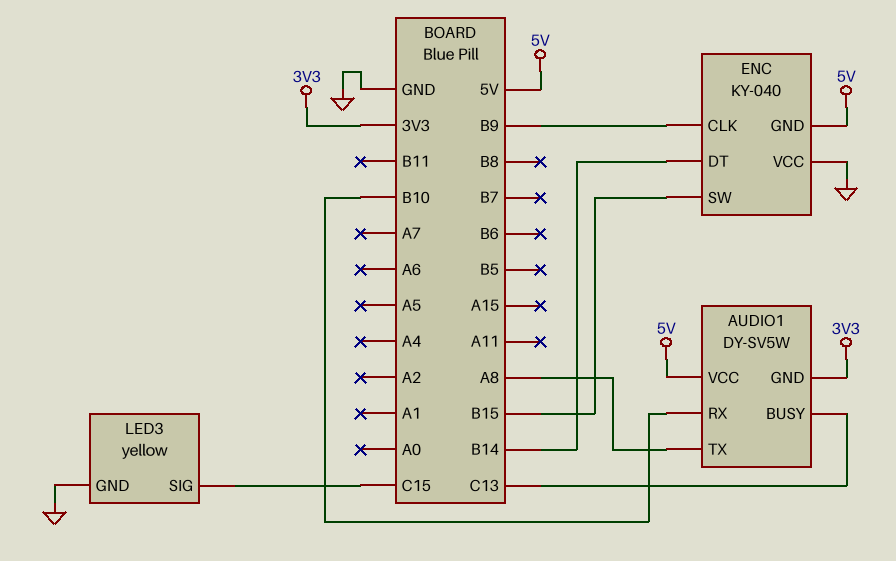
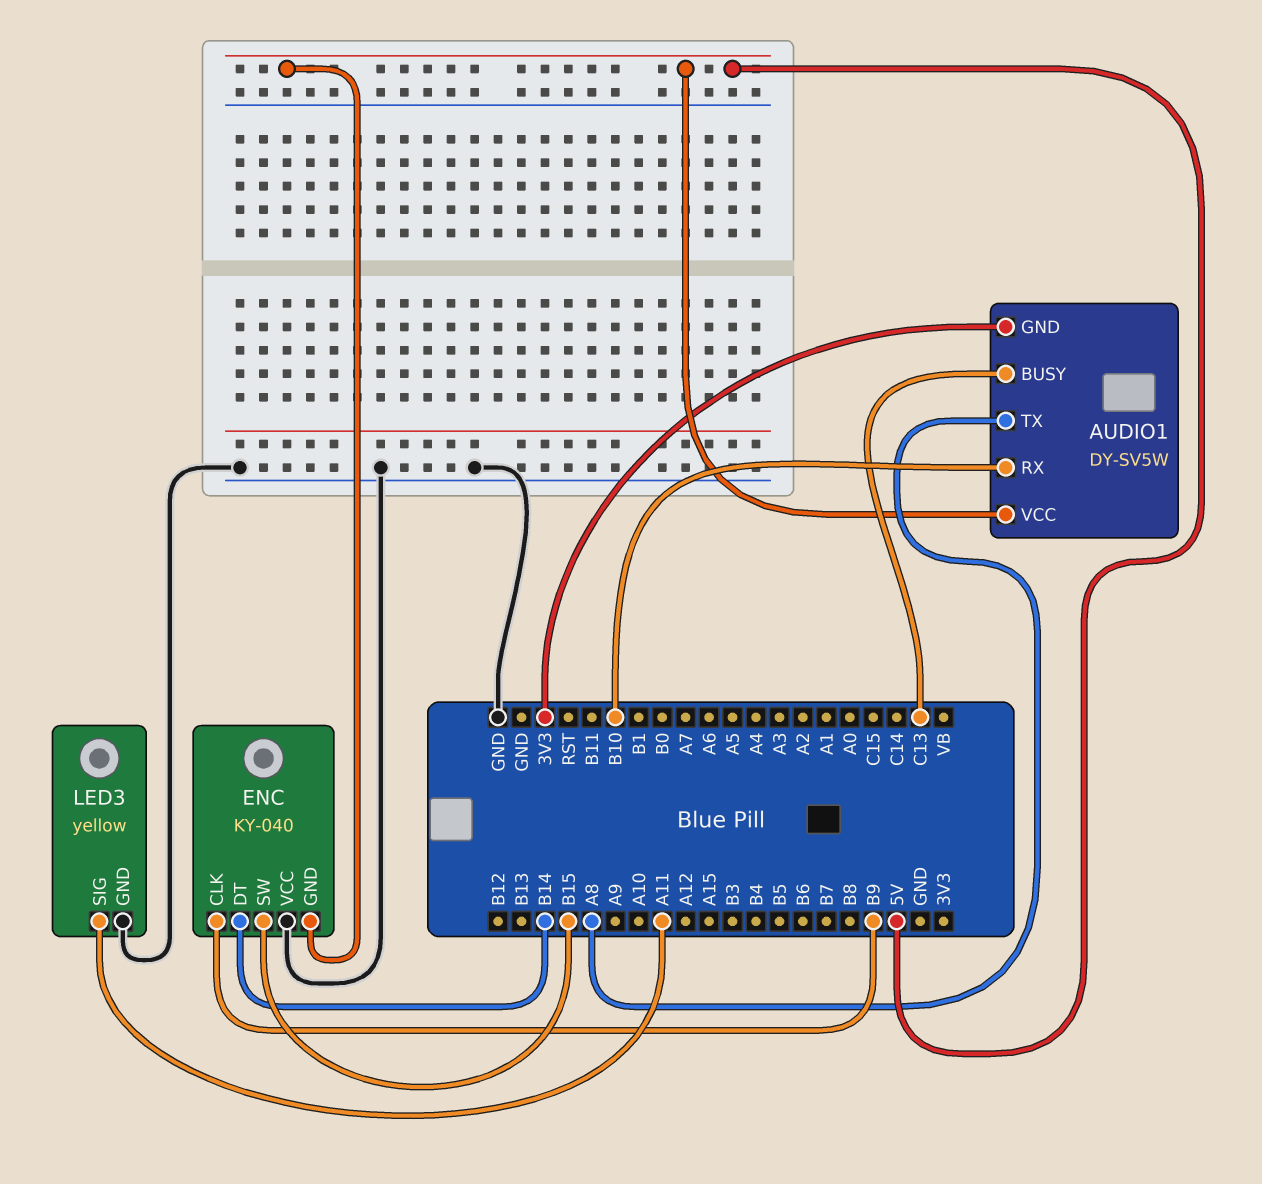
LED3 pin SIG: C15 -> A11

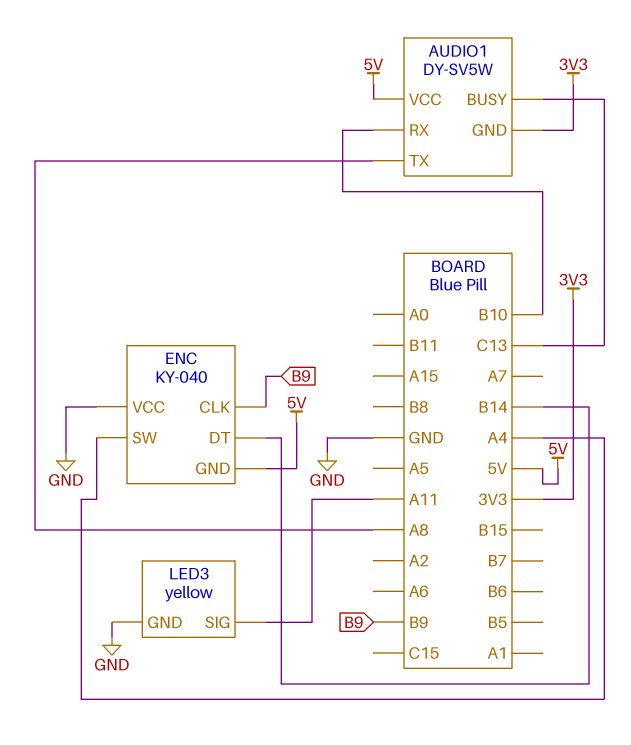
ENC pin SW: B15 -> A4

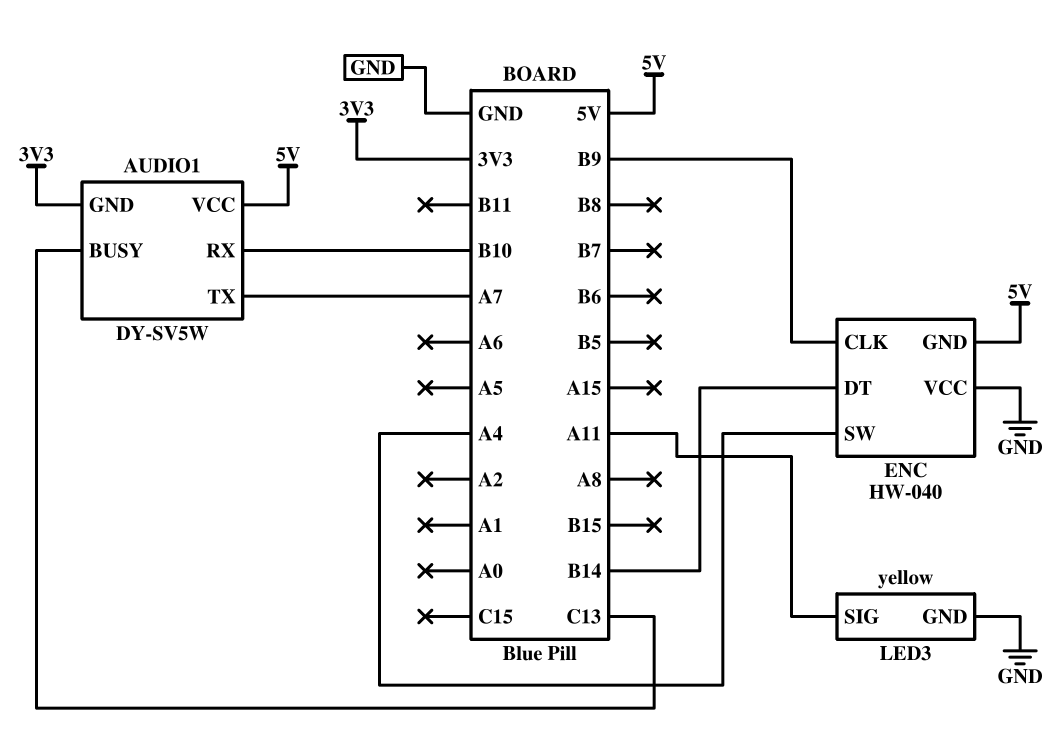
AUDIO1 pin TX: A8 -> A7
ENC: KY-040 -> HW-040

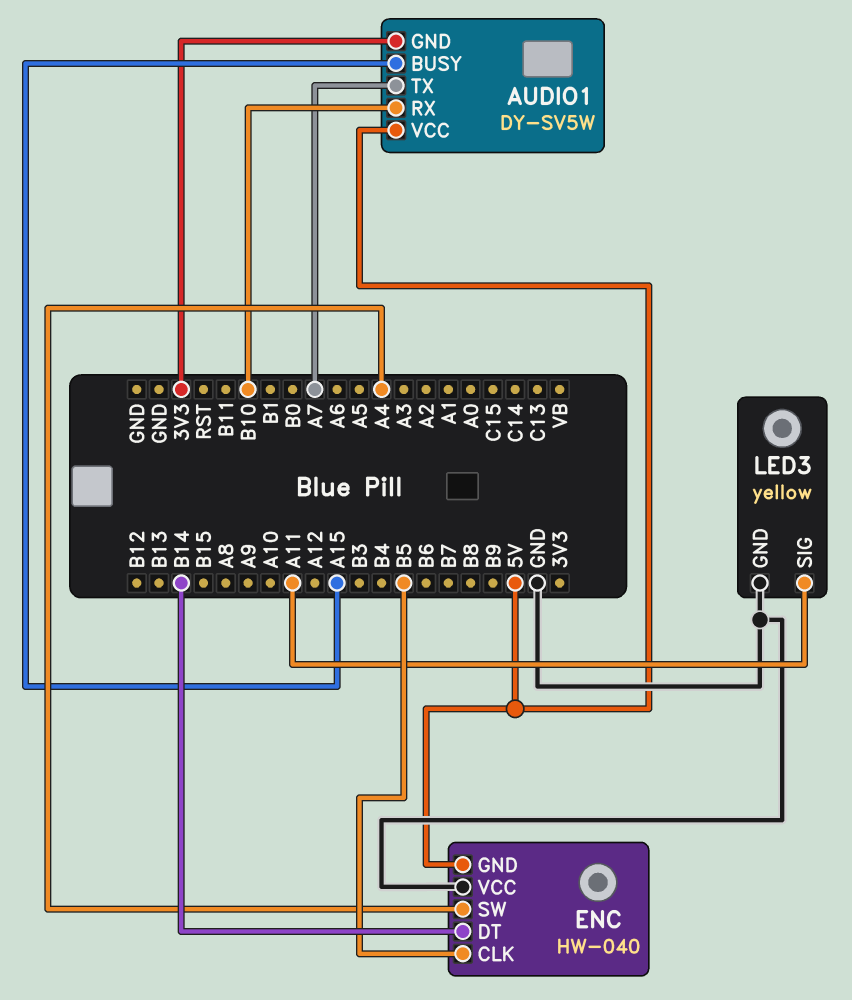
AUDIO1 pin BUSY: C13 -> A15
ENC pin CLK: B9 -> B5

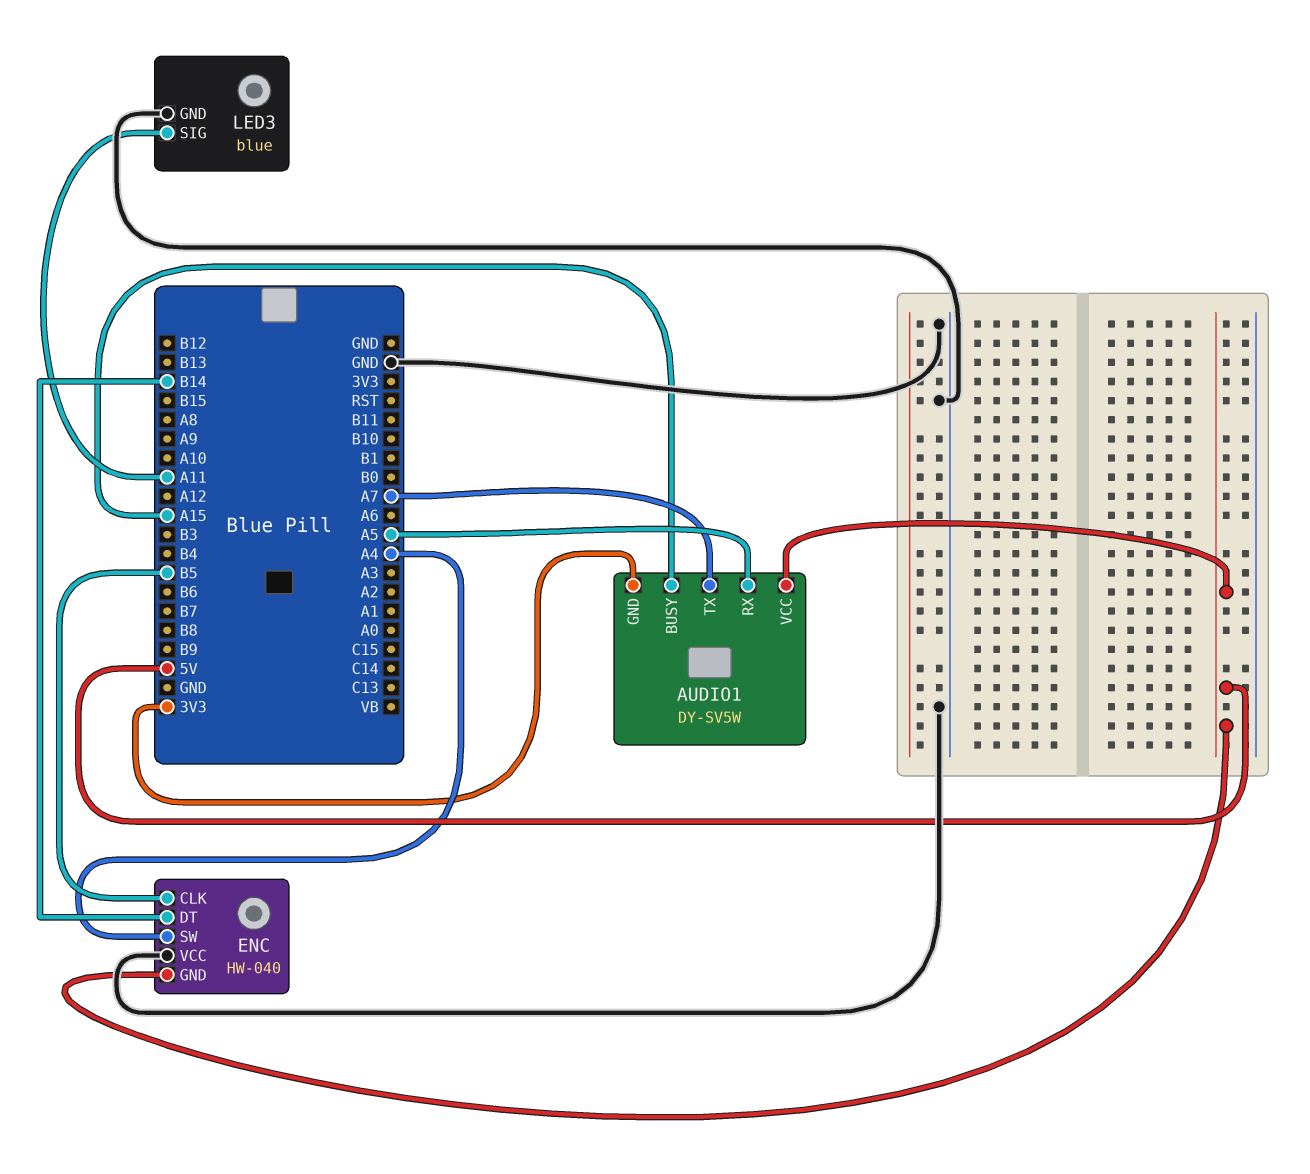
AUDIO1 pin RX: B10 -> A5
LED3: yellow -> blue

